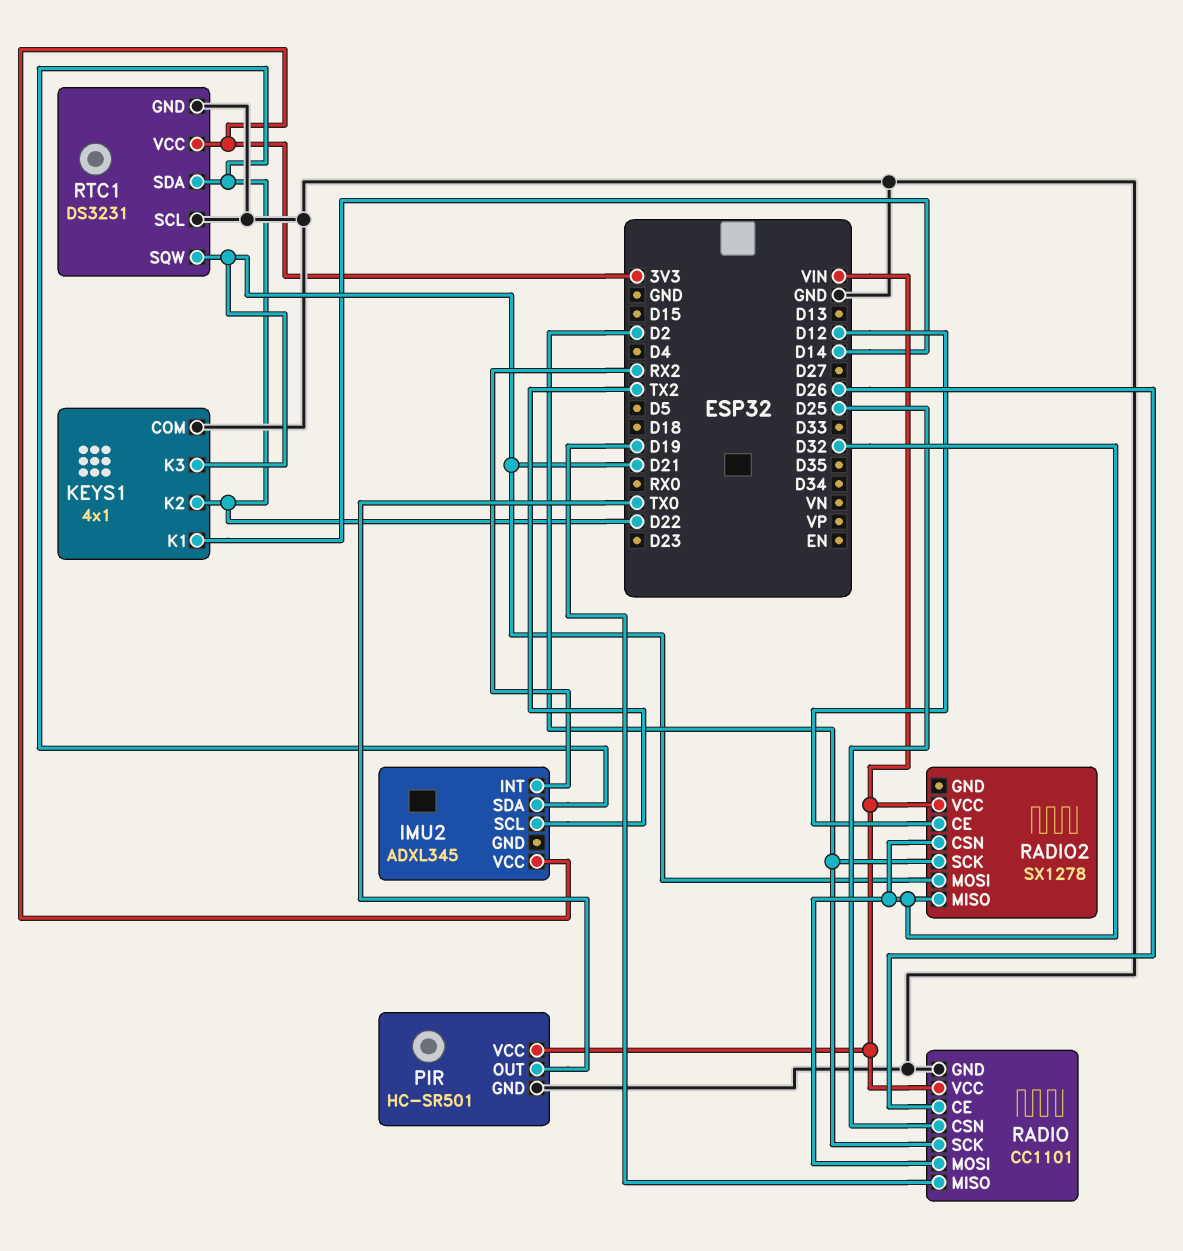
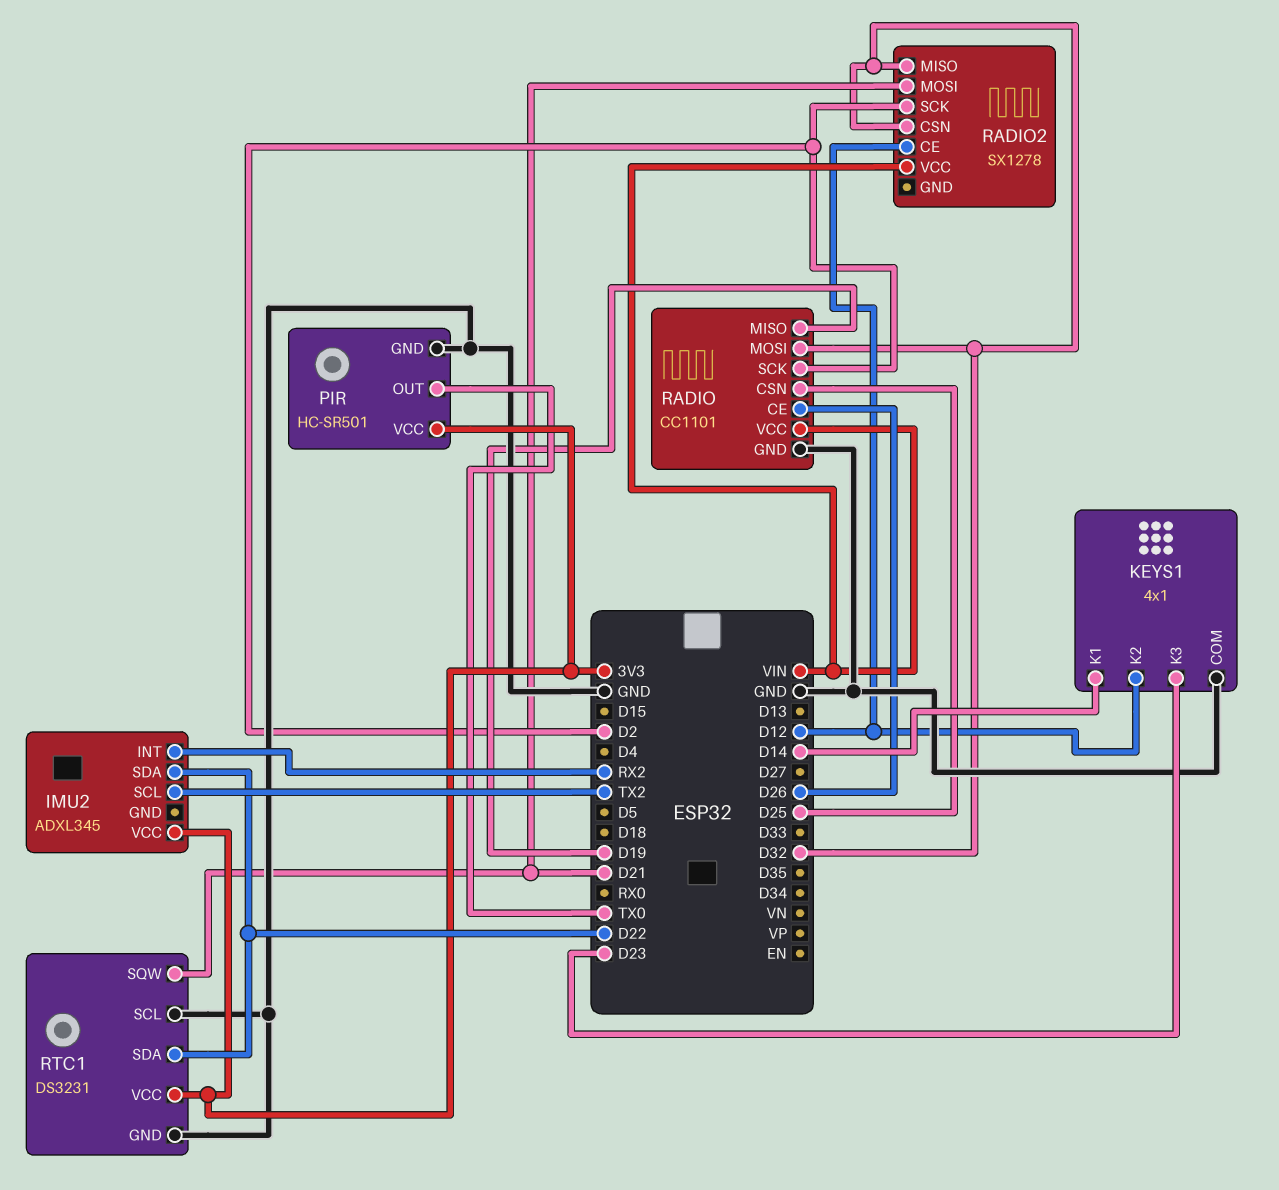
KEYS1 pin K2: D22 -> D12
KEYS1 pin K3: D21 -> D23
PIR pin VCC: VIN -> 3V3

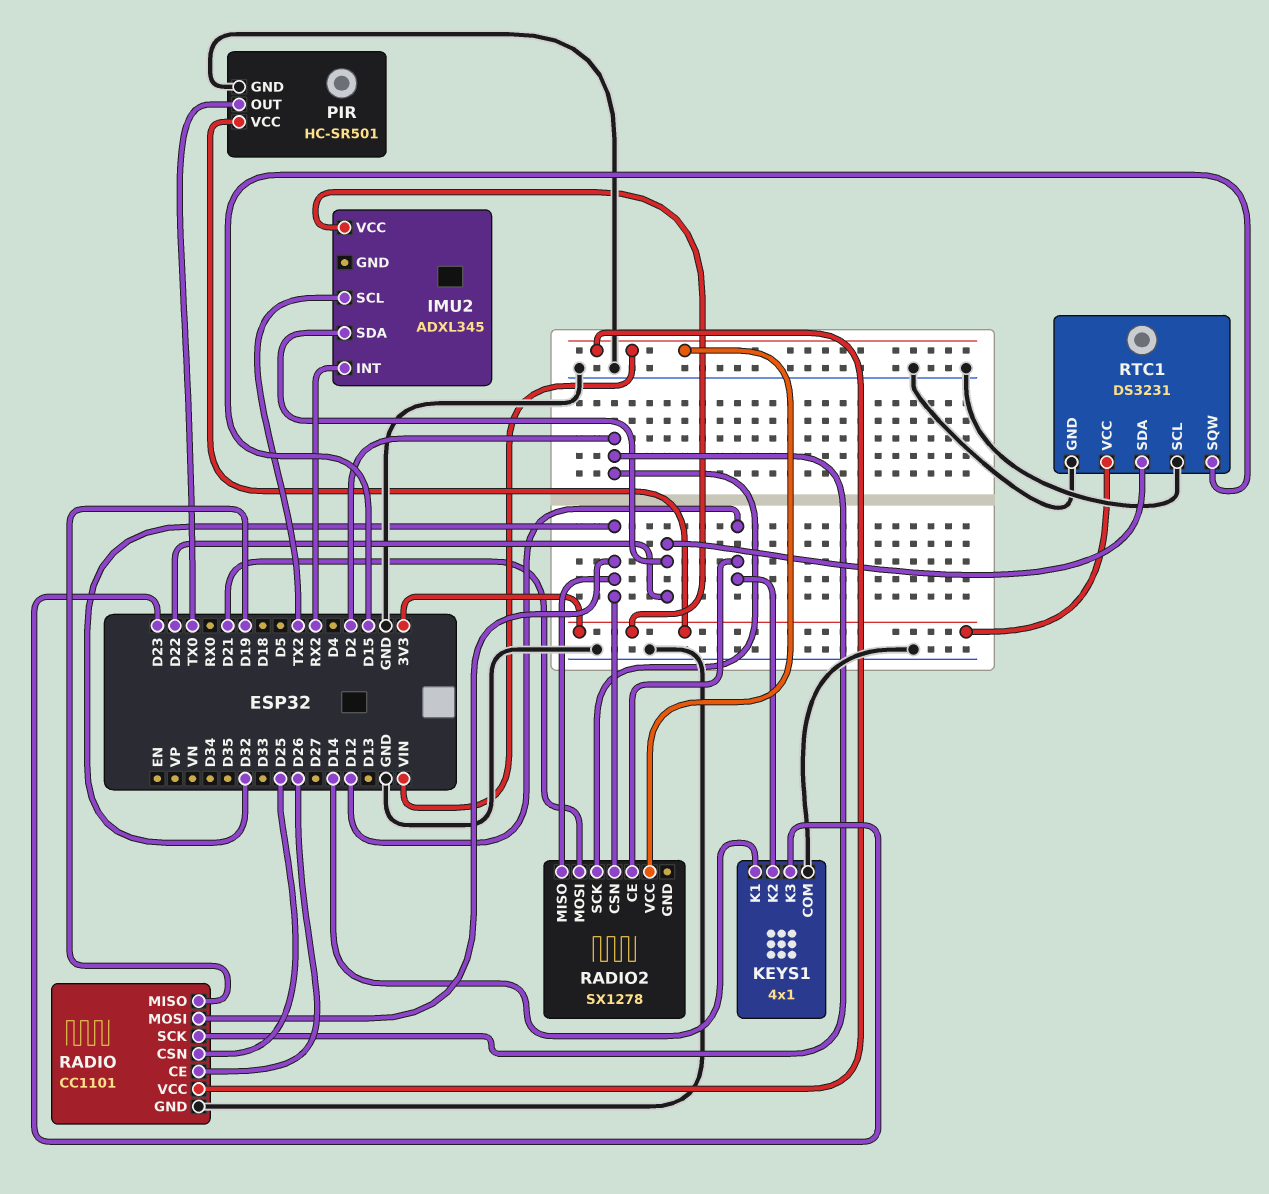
RTC1 pin SQW: D21 -> D15

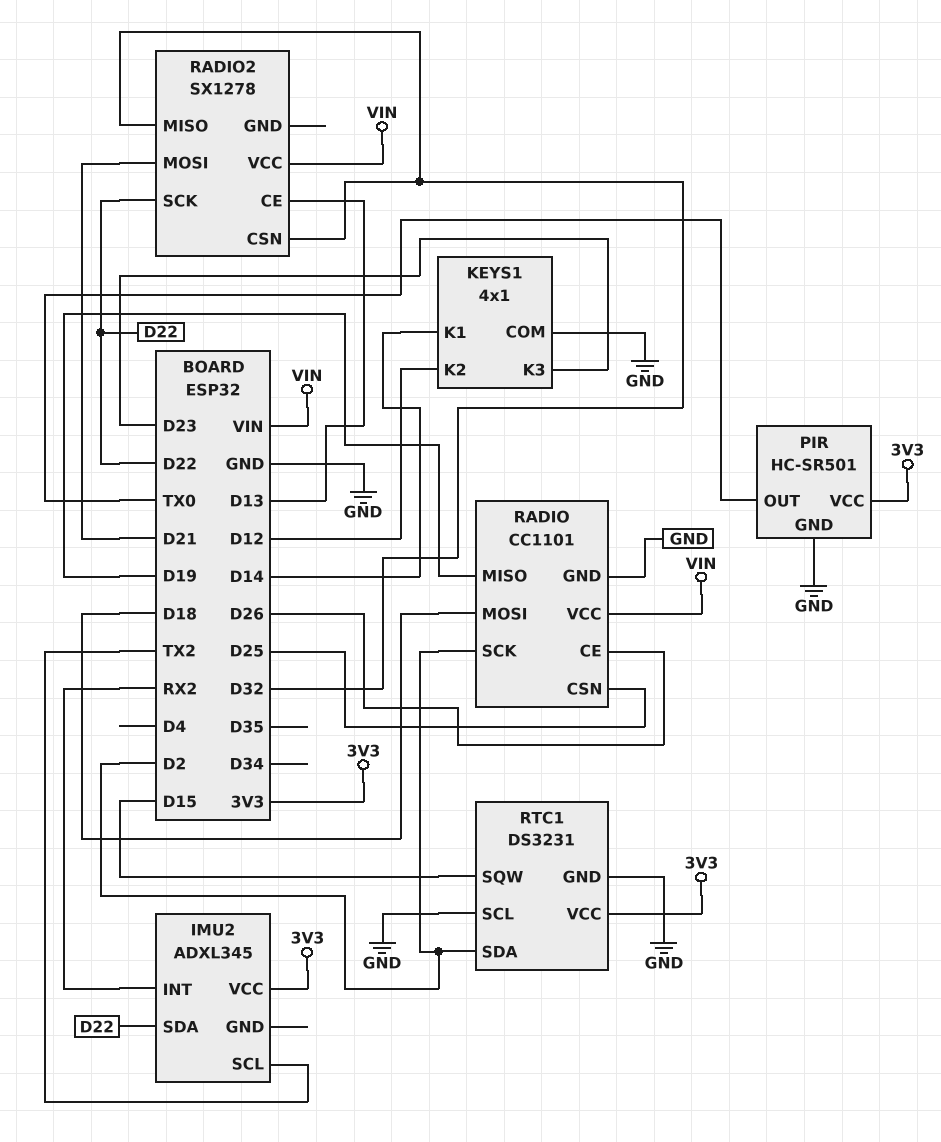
RADIO pin MOSI: D32 -> D18
RADIO2 pin CE: D12 -> D13
RADIO2 pin SCK: D2 -> D22
RTC1 pin SDA: D22 -> D2

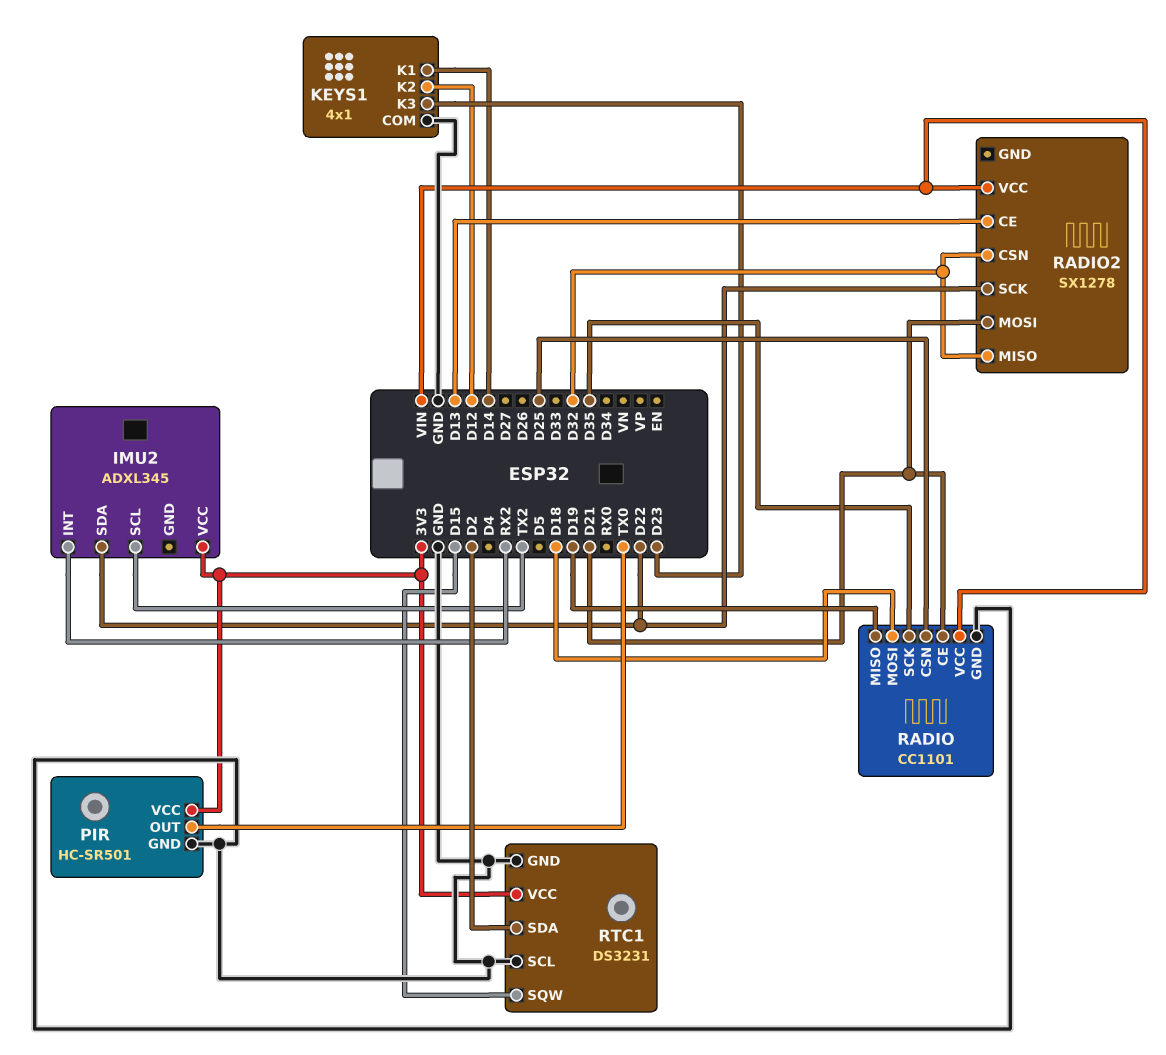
RADIO pin CE: D26 -> D21
RADIO pin SCK: D2 -> D35

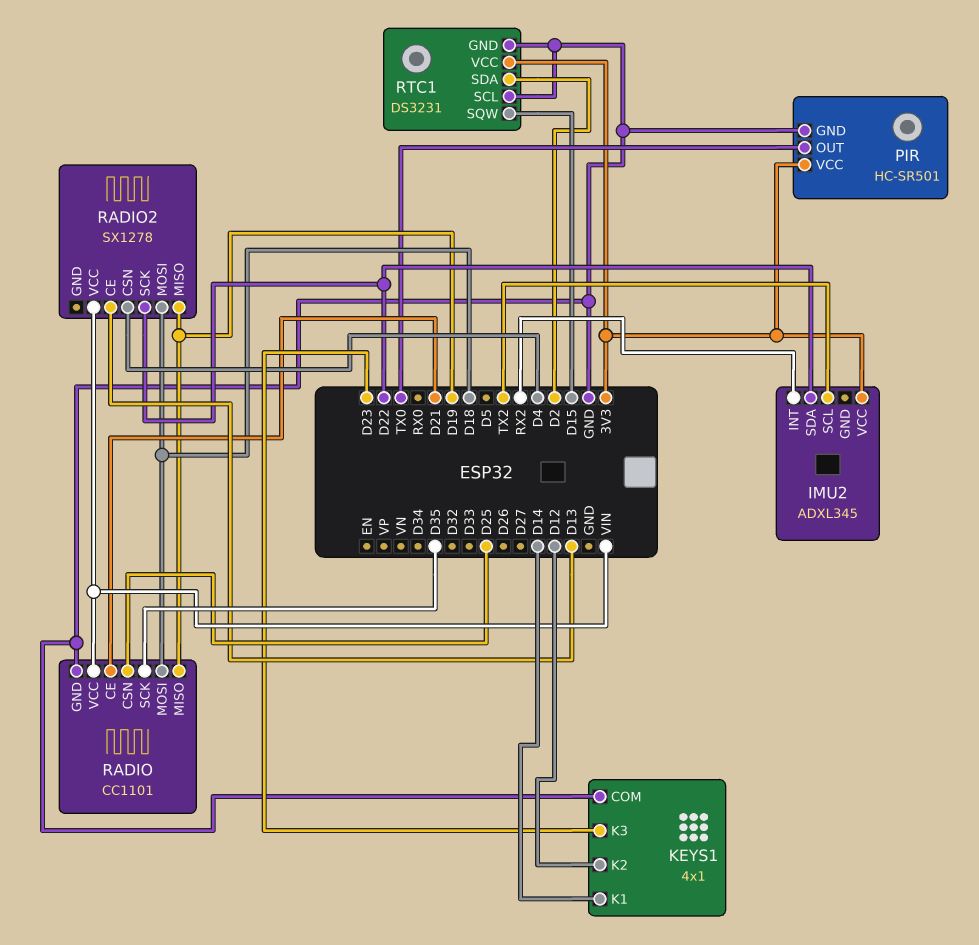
RADIO2 pin CSN: D32 -> D4
RADIO2 pin MISO: D32 -> D19
RADIO2 pin MOSI: D21 -> D18

